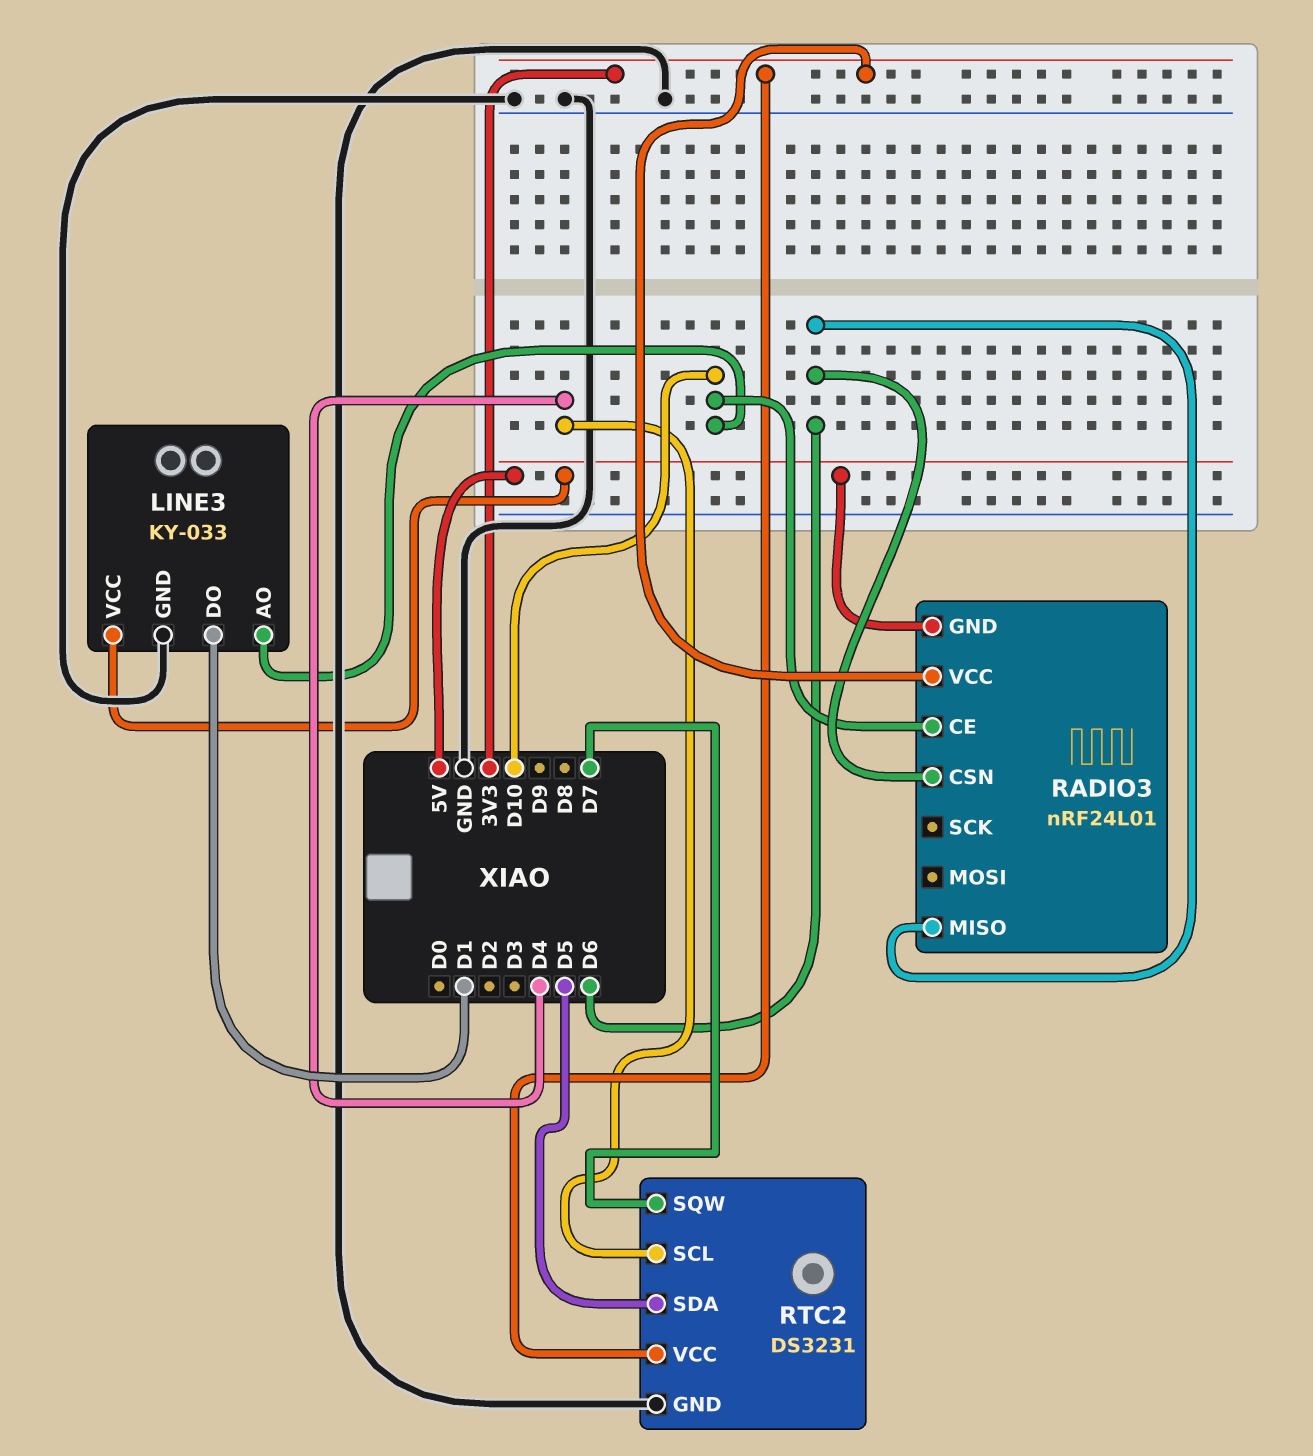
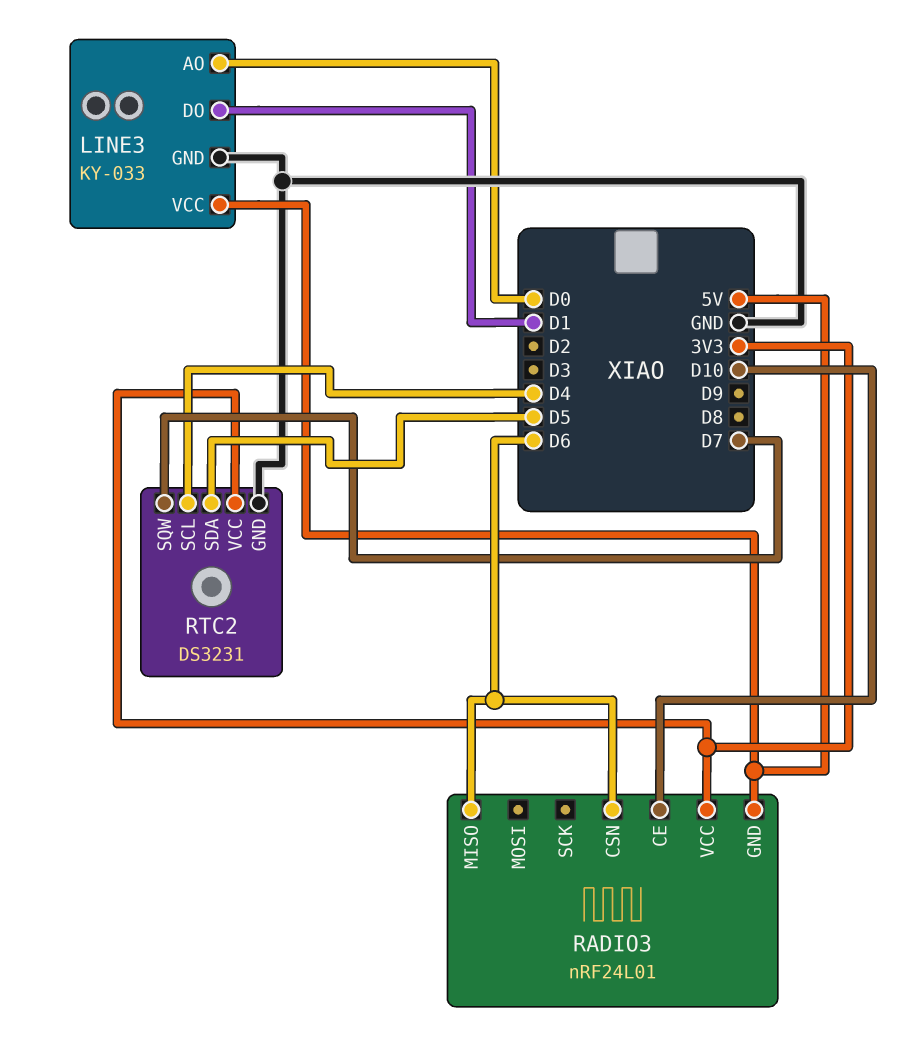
LINE3 pin AO: D10 -> D0

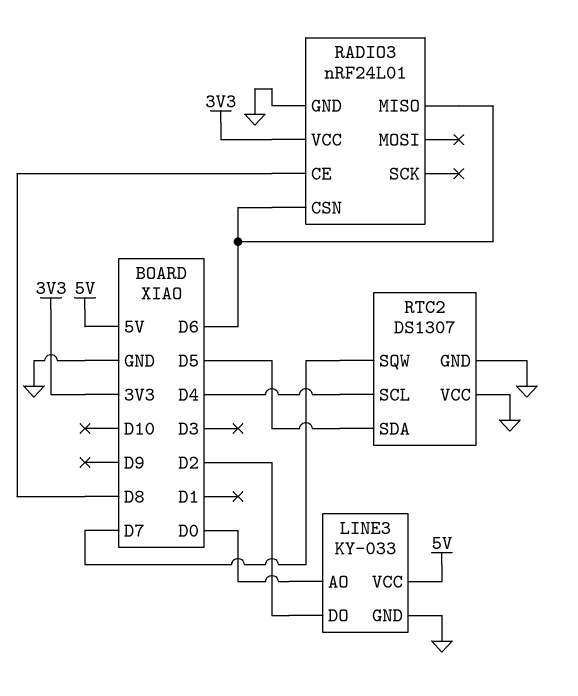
LINE3 pin DO: D1 -> D2
RADIO3 pin CE: D10 -> D8
RADIO3 pin GND: 5V -> GND
RTC2: DS3231 -> DS1307
RTC2 pin VCC: 3V3 -> GND

